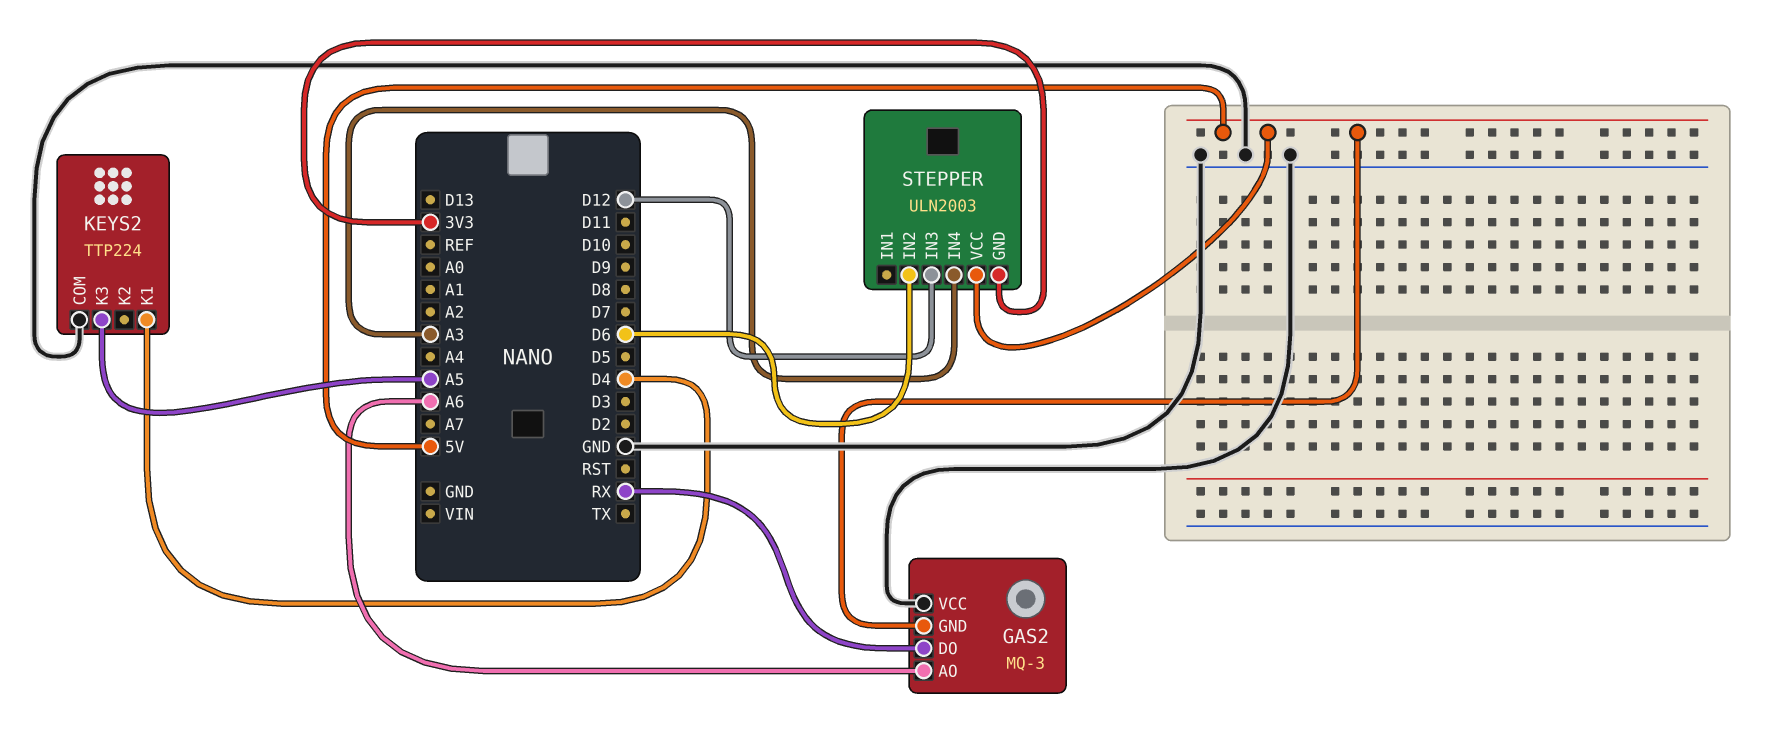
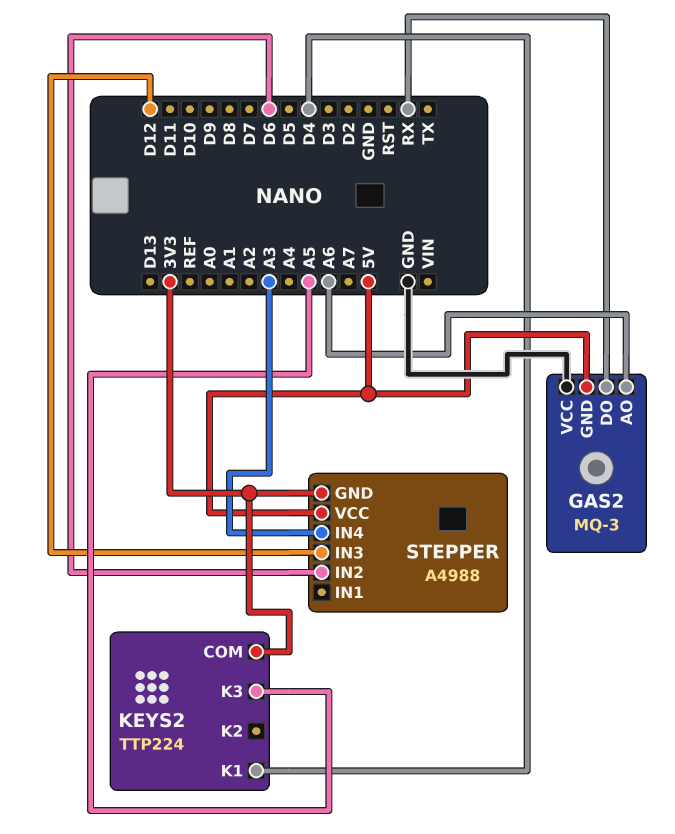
KEYS2 pin COM: GND -> 3V3
STEPPER: ULN2003 -> A4988

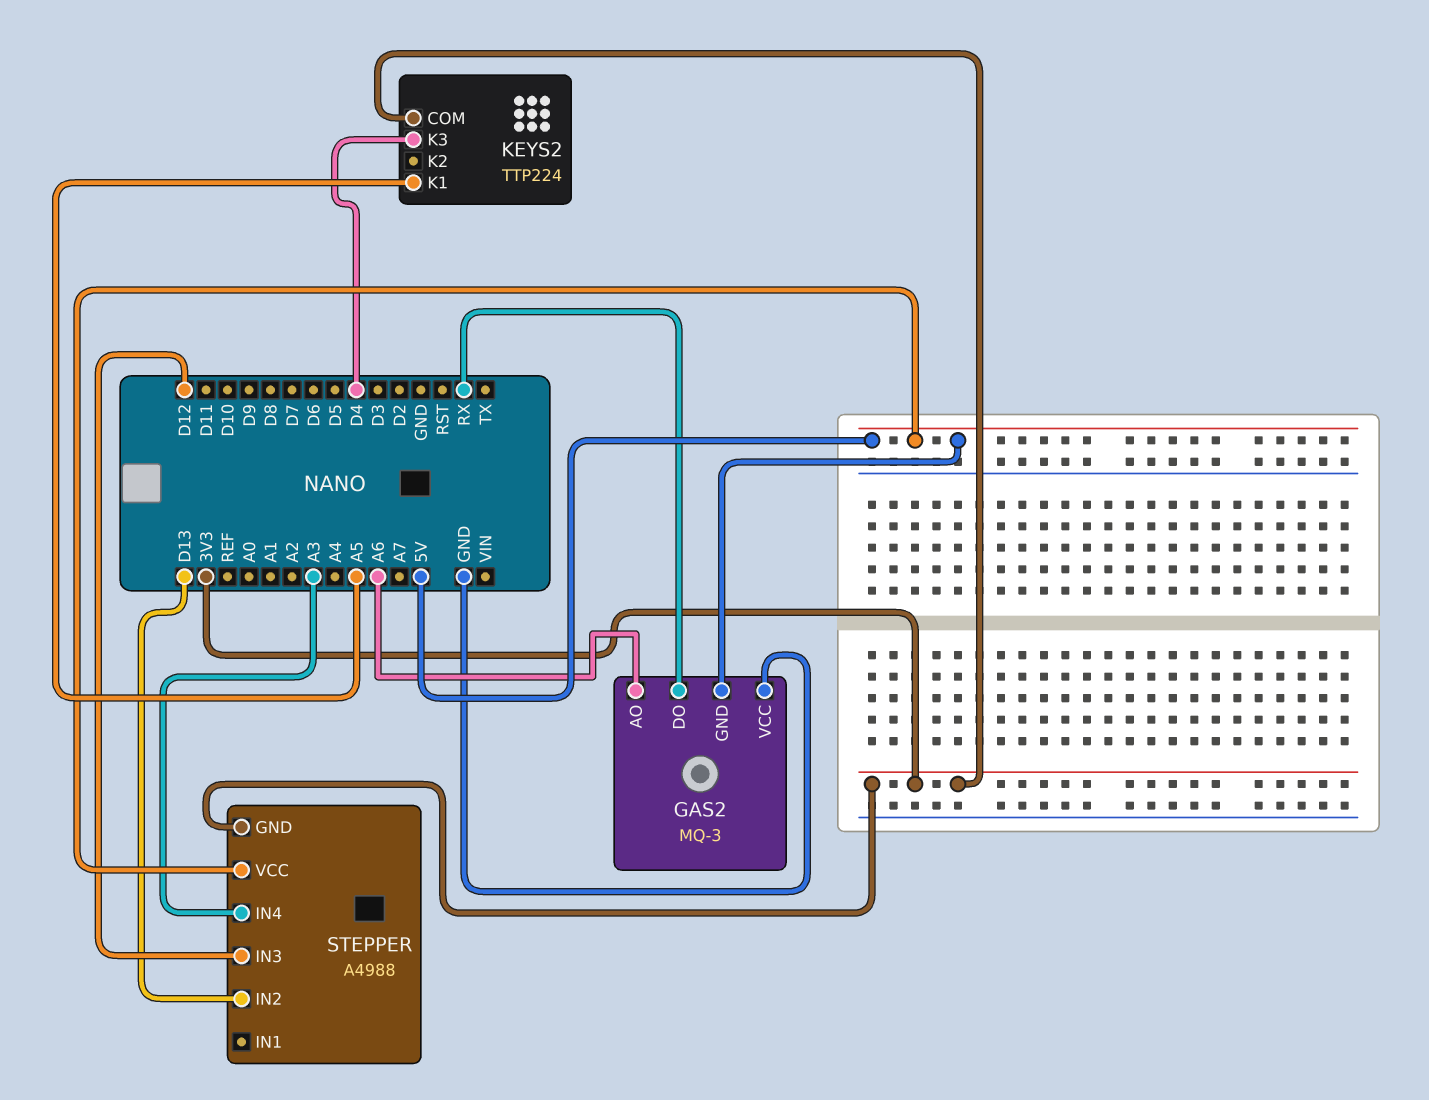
KEYS2 pin K1: D4 -> A5
KEYS2 pin K3: A5 -> D4
STEPPER pin IN2: D6 -> D13

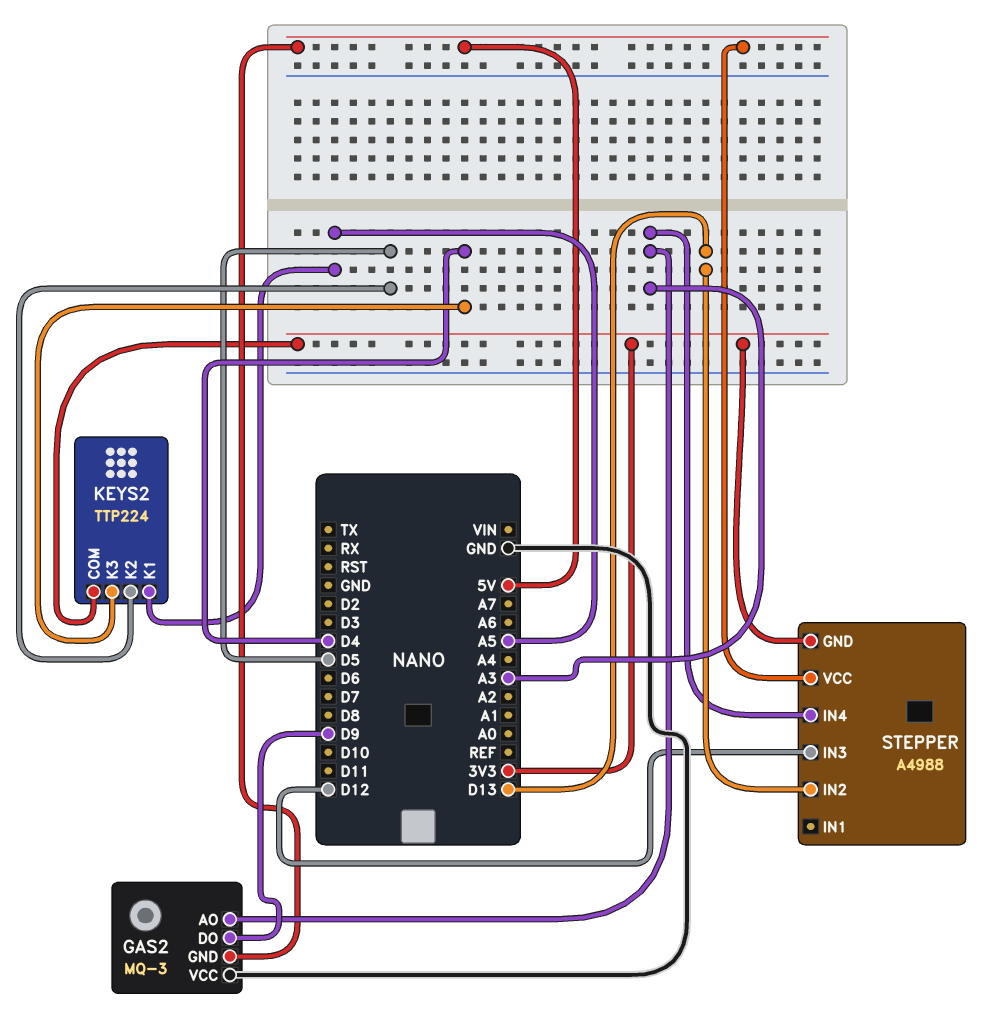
GAS2 pin AO: A6 -> A3
GAS2 pin DO: RX -> D9
KEYS2 pin K2: none -> D5

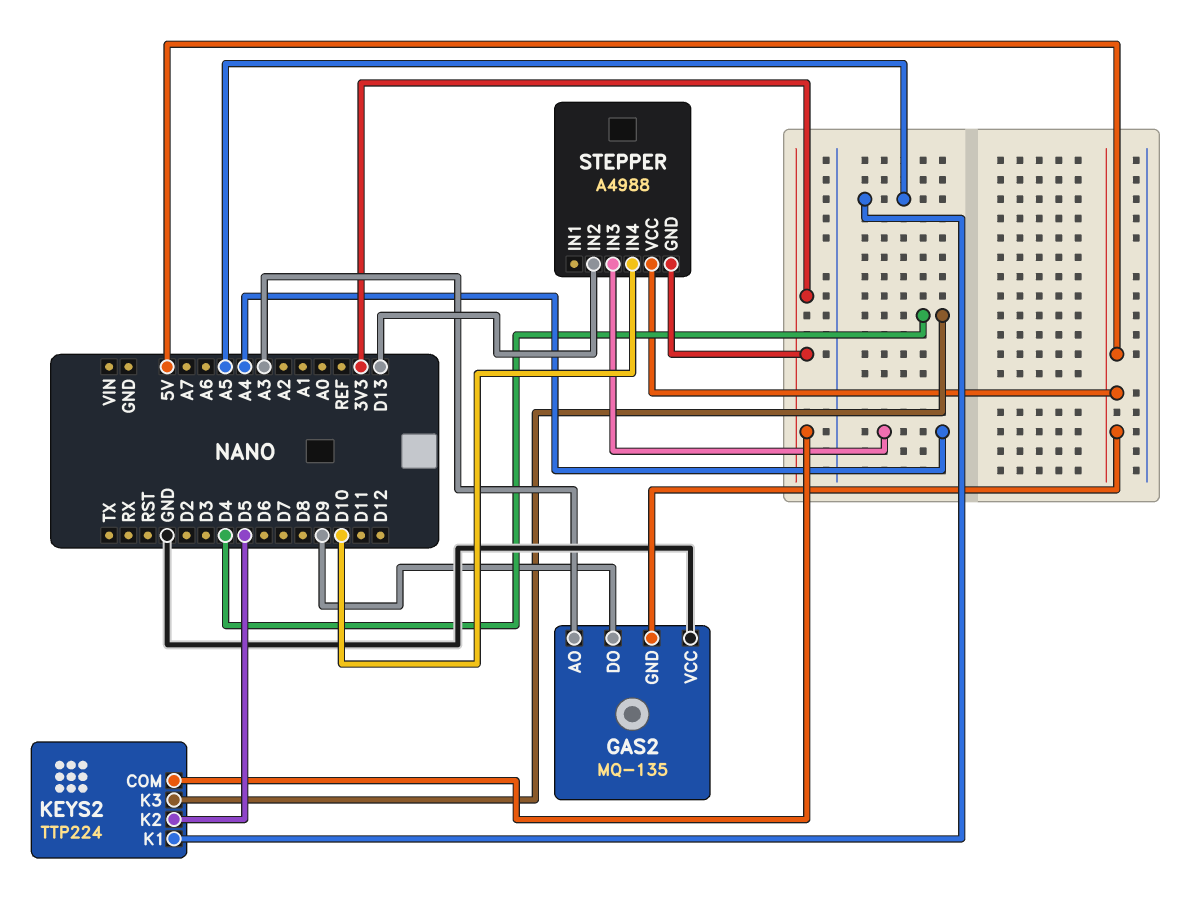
GAS2: MQ-3 -> MQ-135
STEPPER pin IN3: D12 -> A4
STEPPER pin IN4: A3 -> D10

